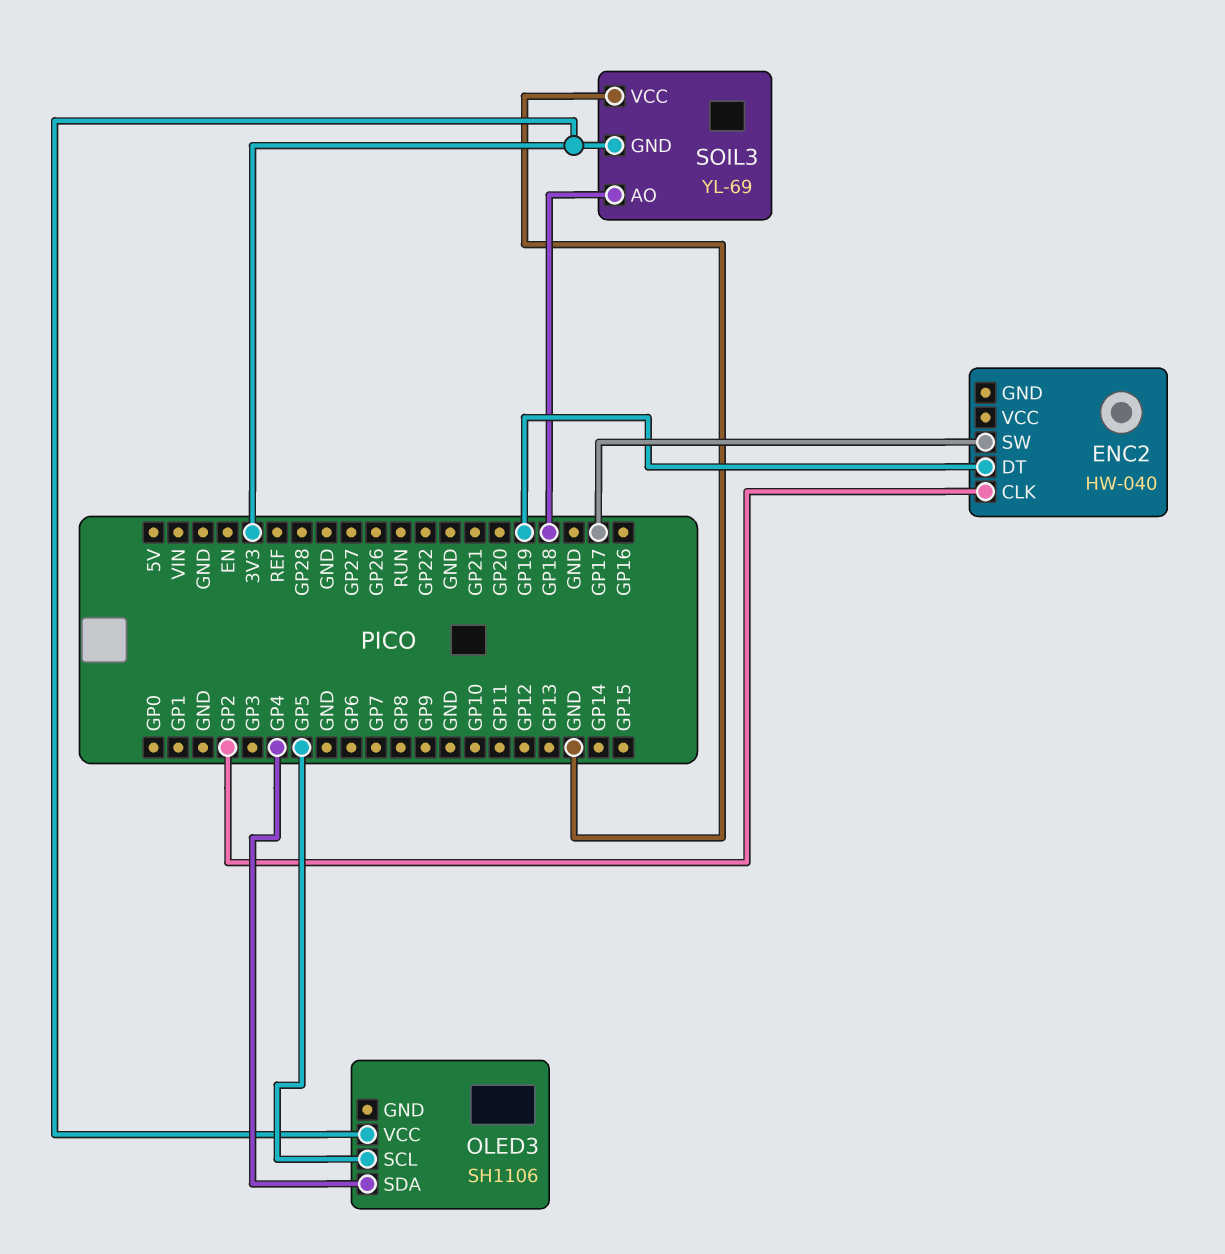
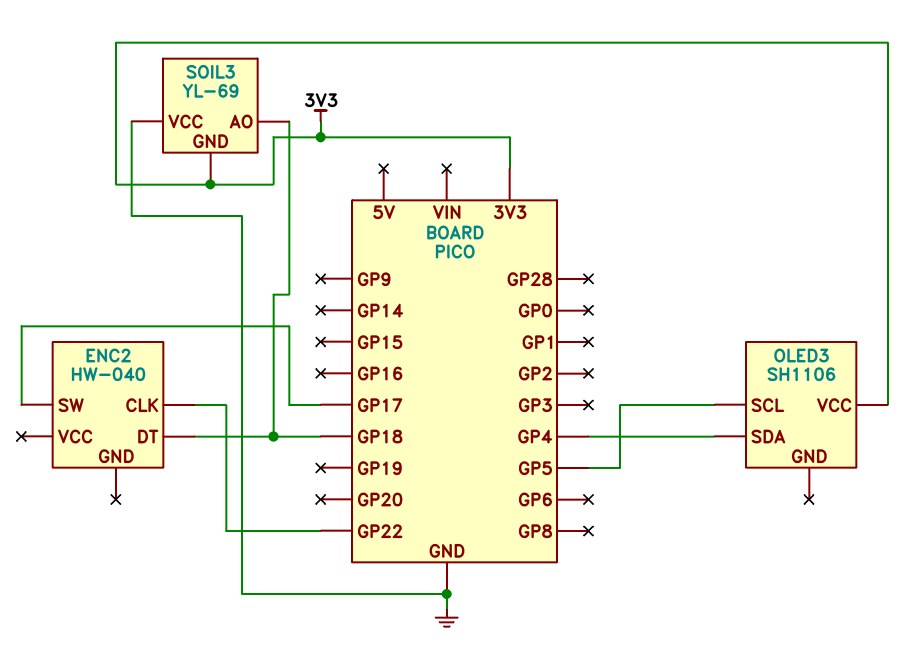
ENC2 pin CLK: GP2 -> GP22
ENC2 pin DT: GP19 -> GP18

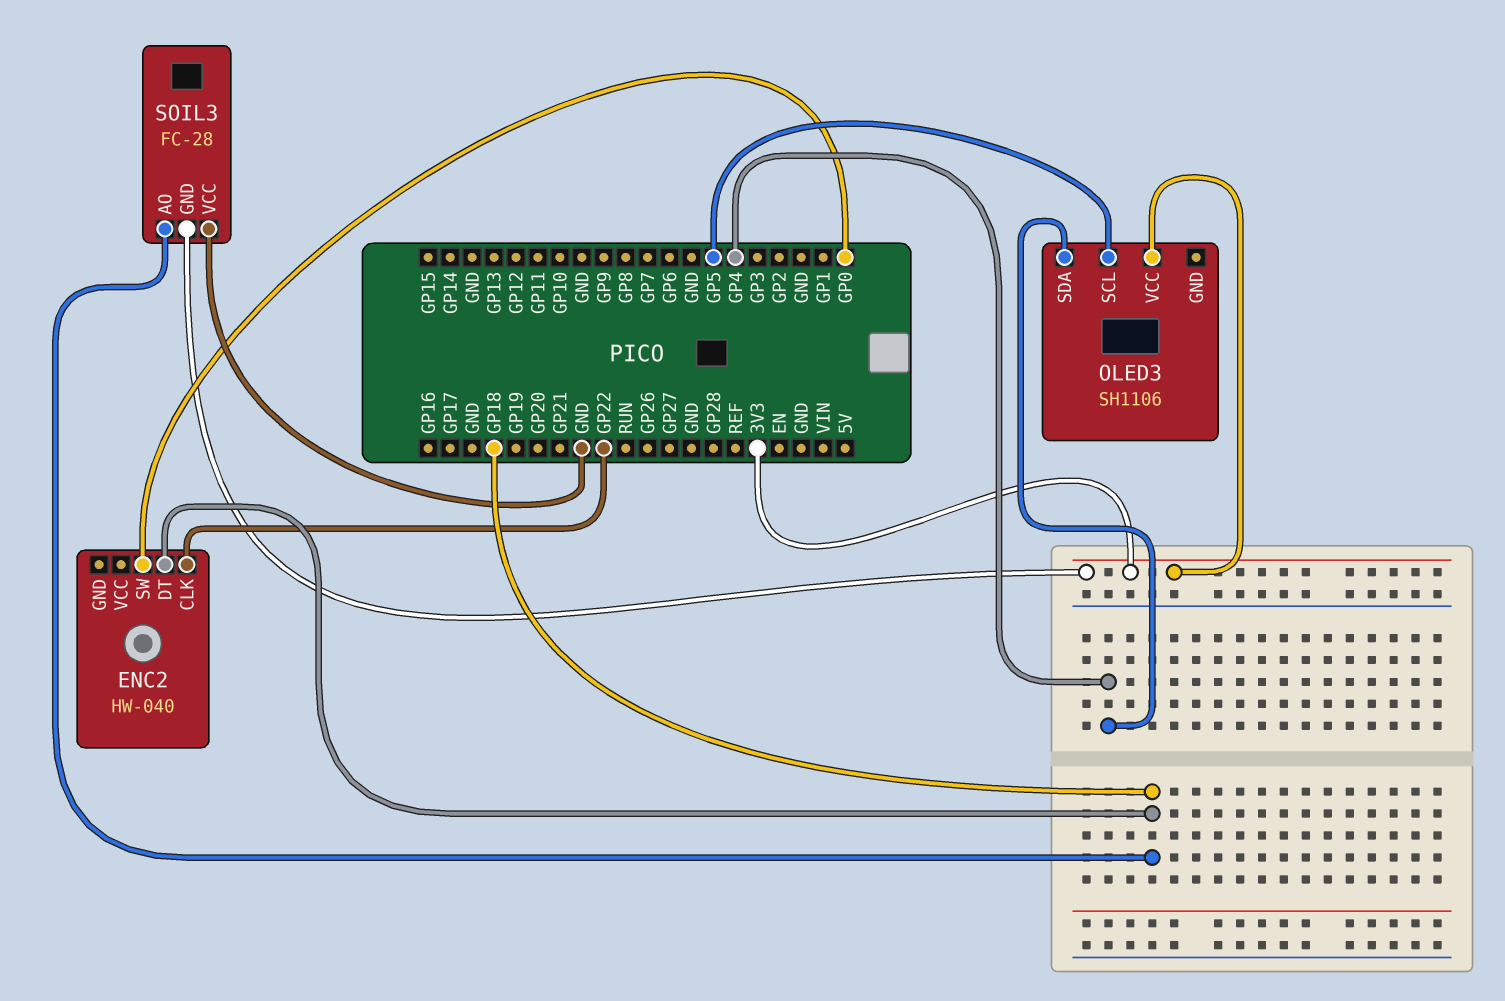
ENC2 pin SW: GP17 -> GP0
SOIL3: YL-69 -> FC-28

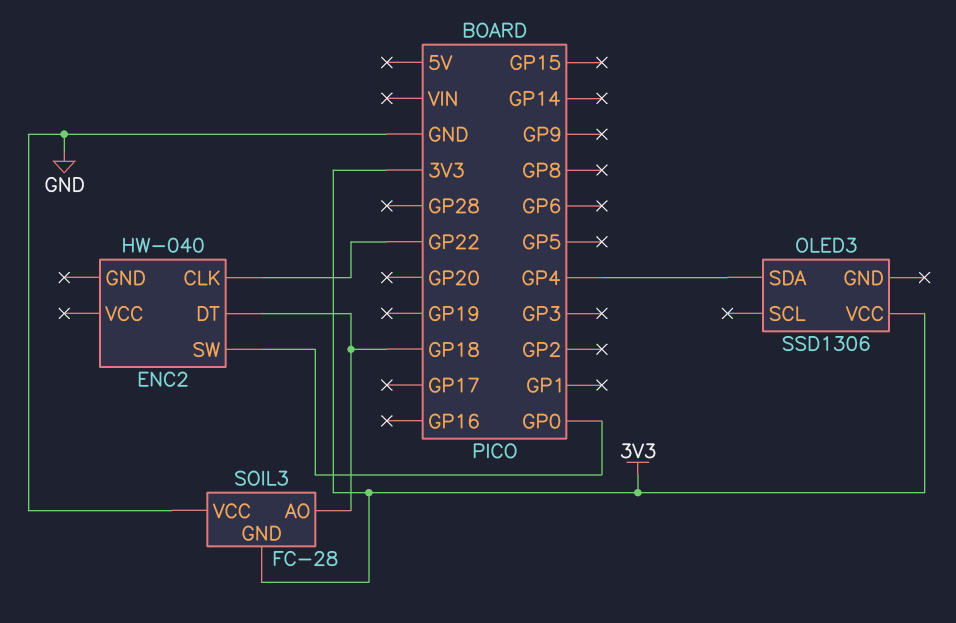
OLED3: SH1106 -> SSD1306
OLED3 pin SCL: GP5 -> none

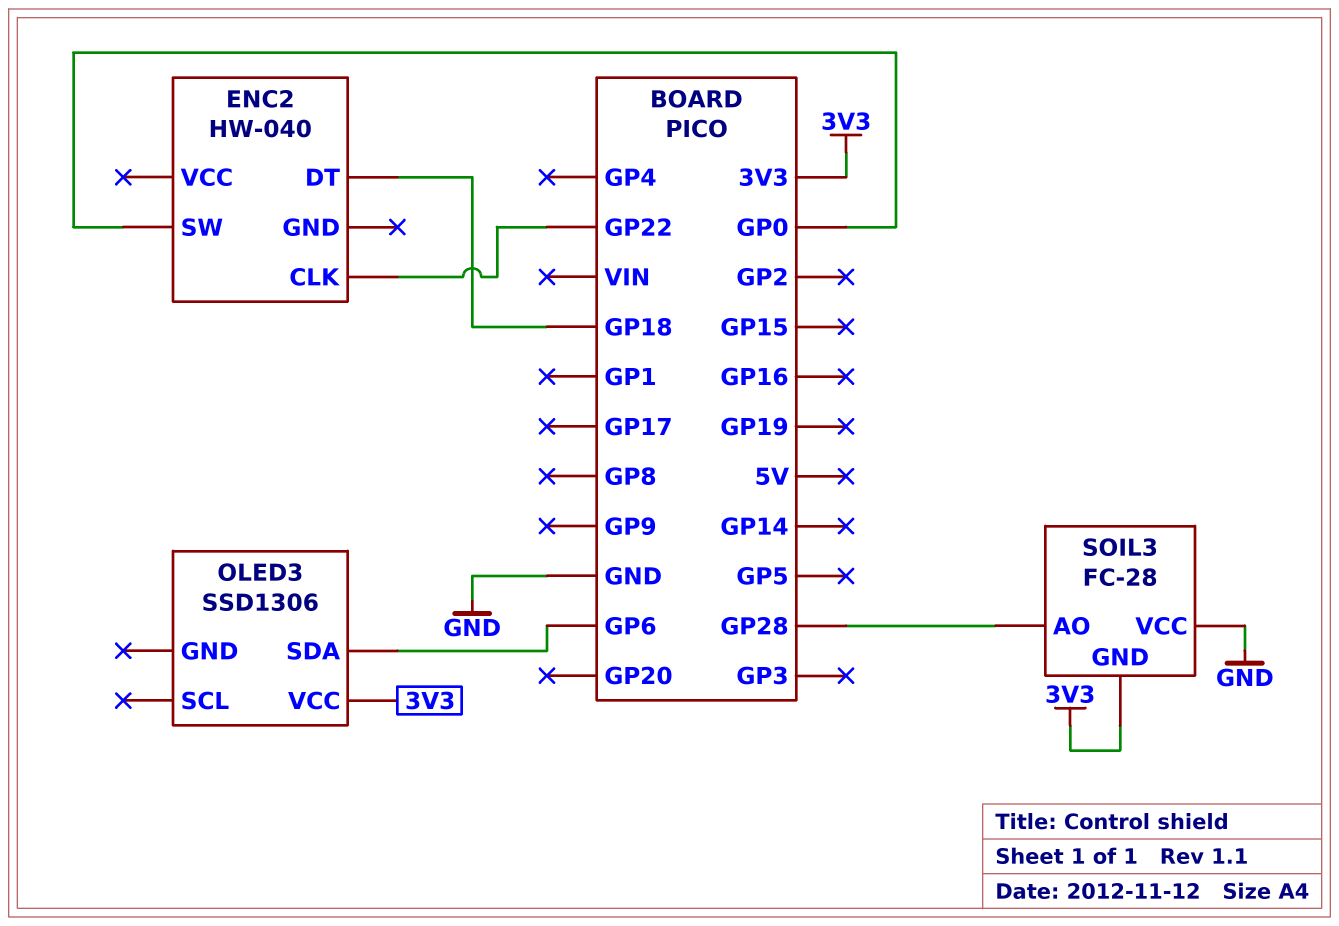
OLED3 pin SDA: GP4 -> GP6
SOIL3 pin AO: GP18 -> GP28

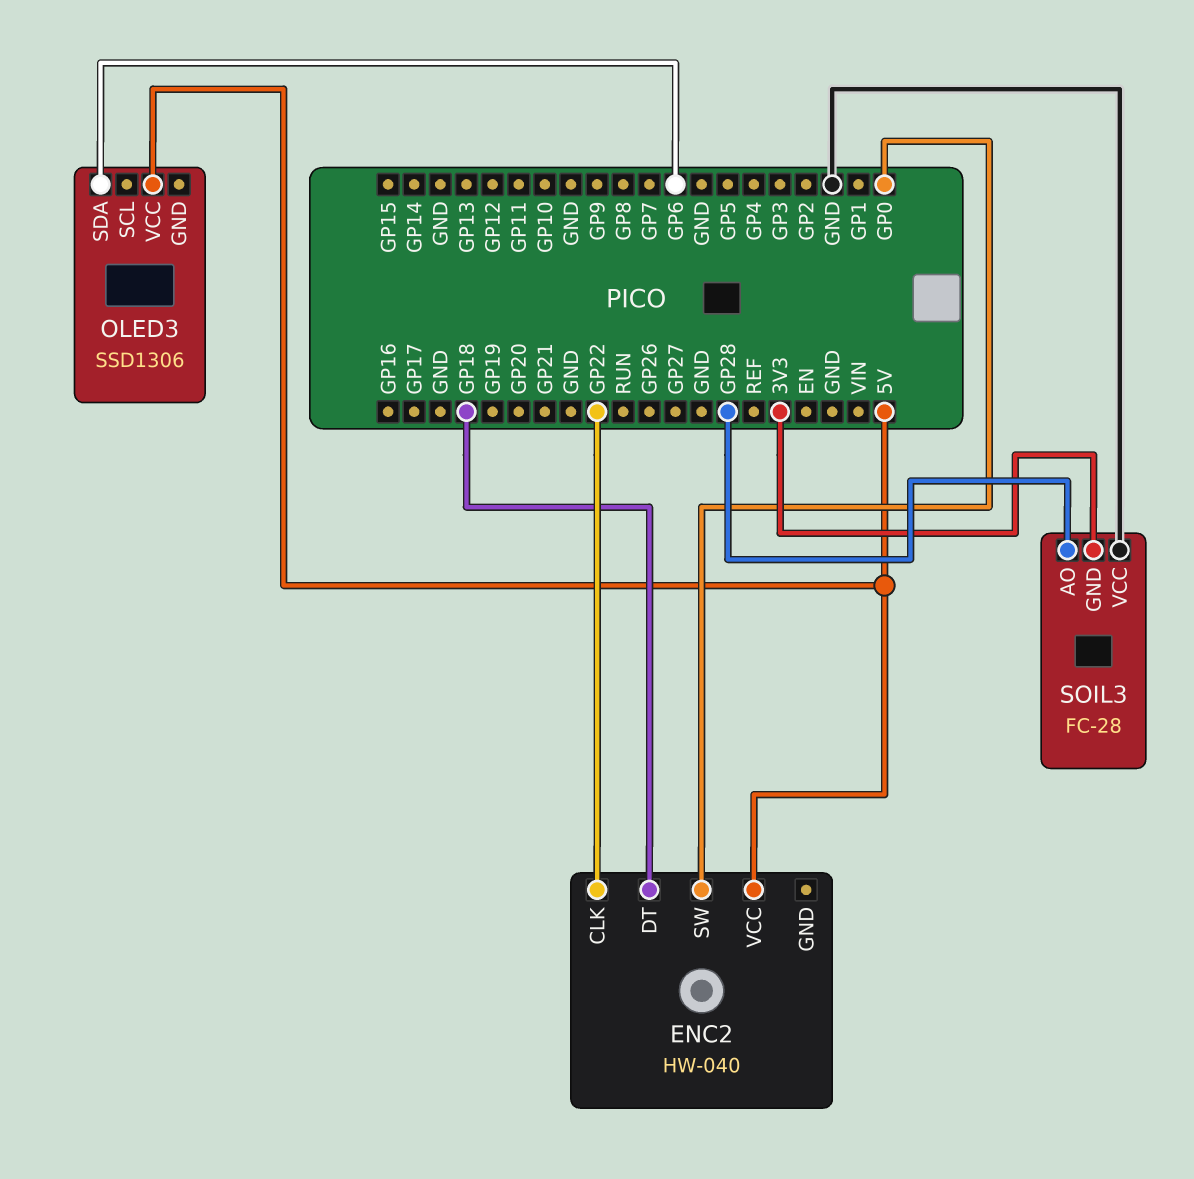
ENC2 pin VCC: none -> 5V
OLED3 pin VCC: 3V3 -> 5V

